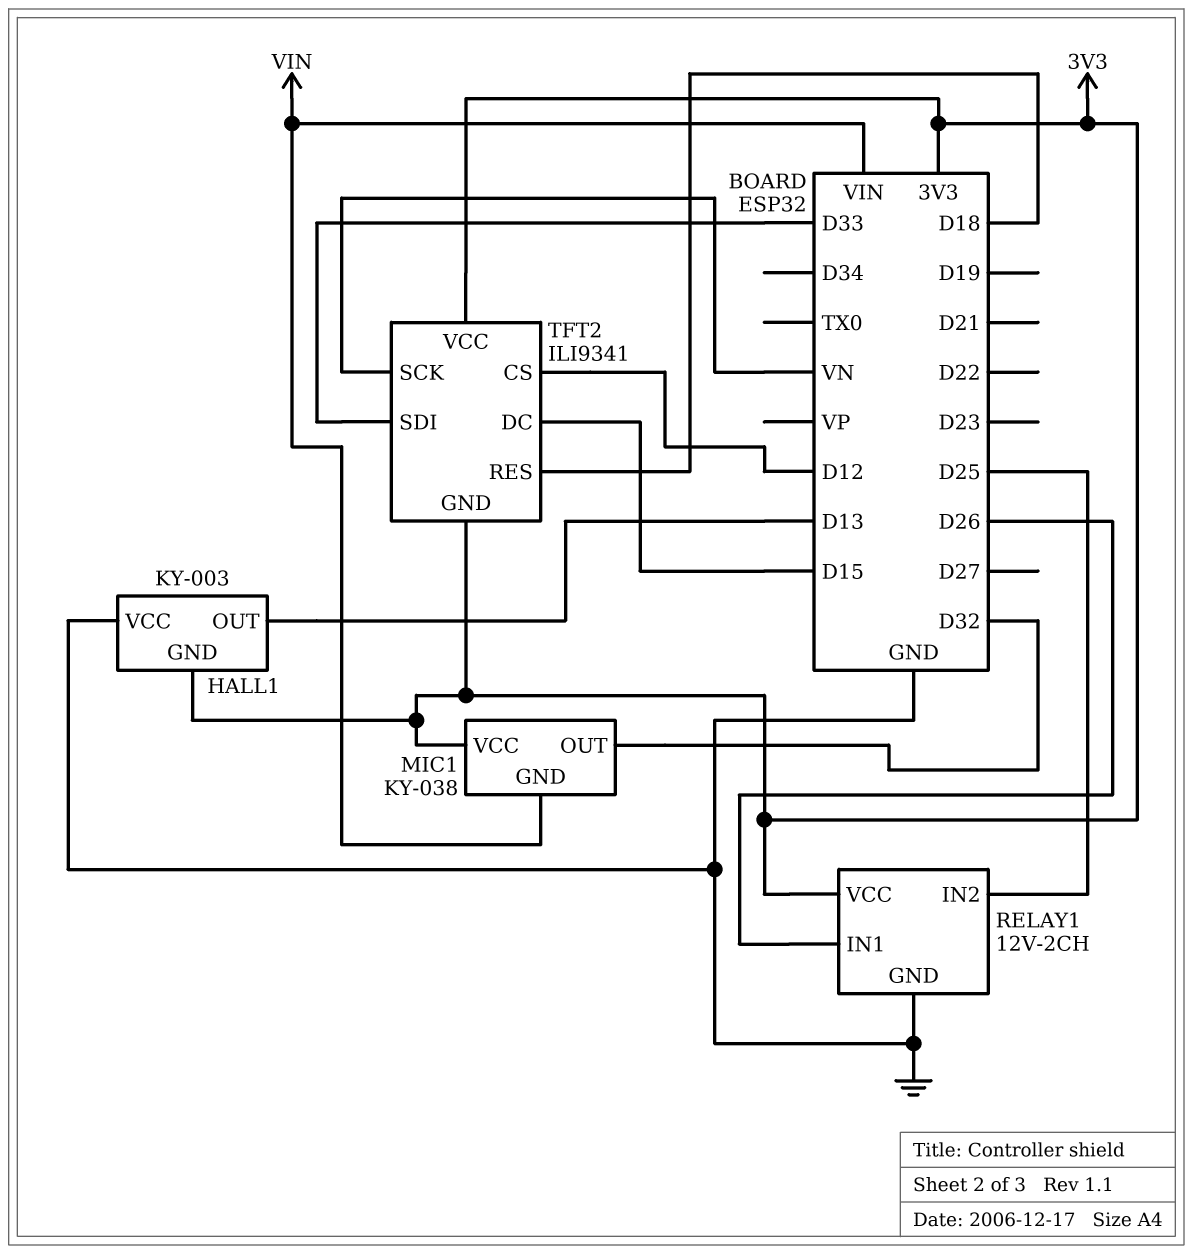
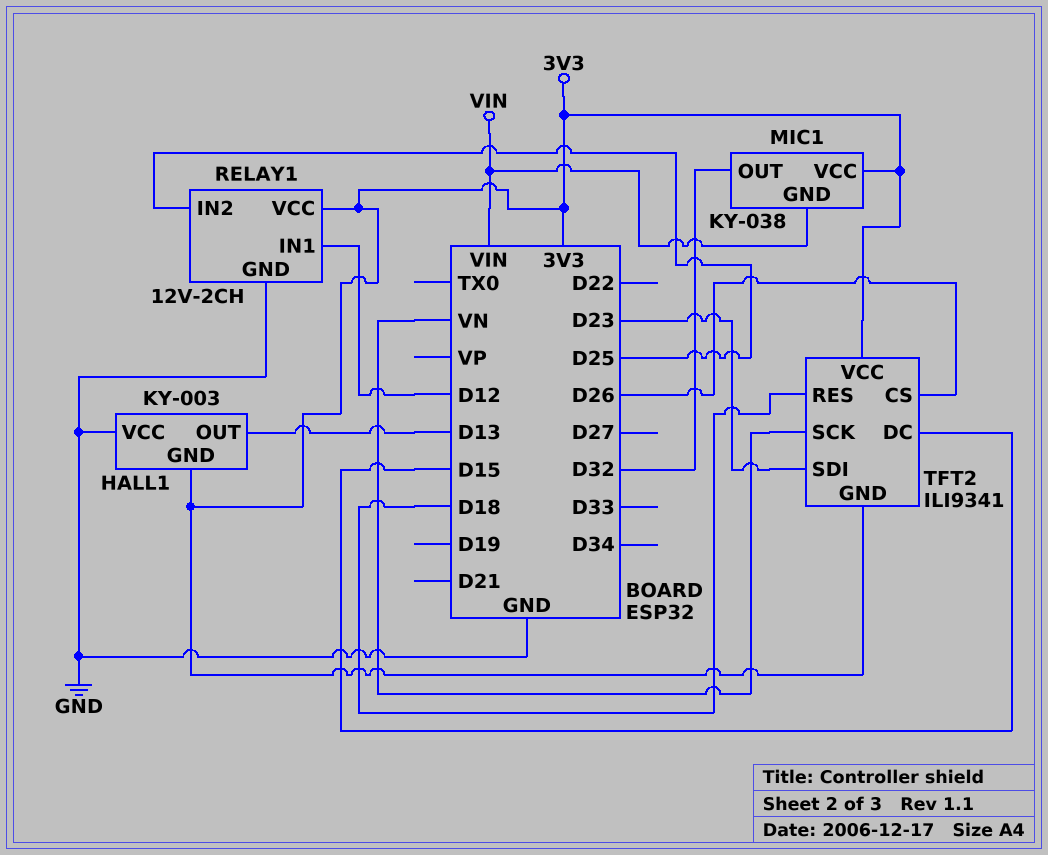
RELAY1 pin IN1: D26 -> D12
TFT2 pin CS: D12 -> D26
TFT2 pin SDI: D33 -> D23

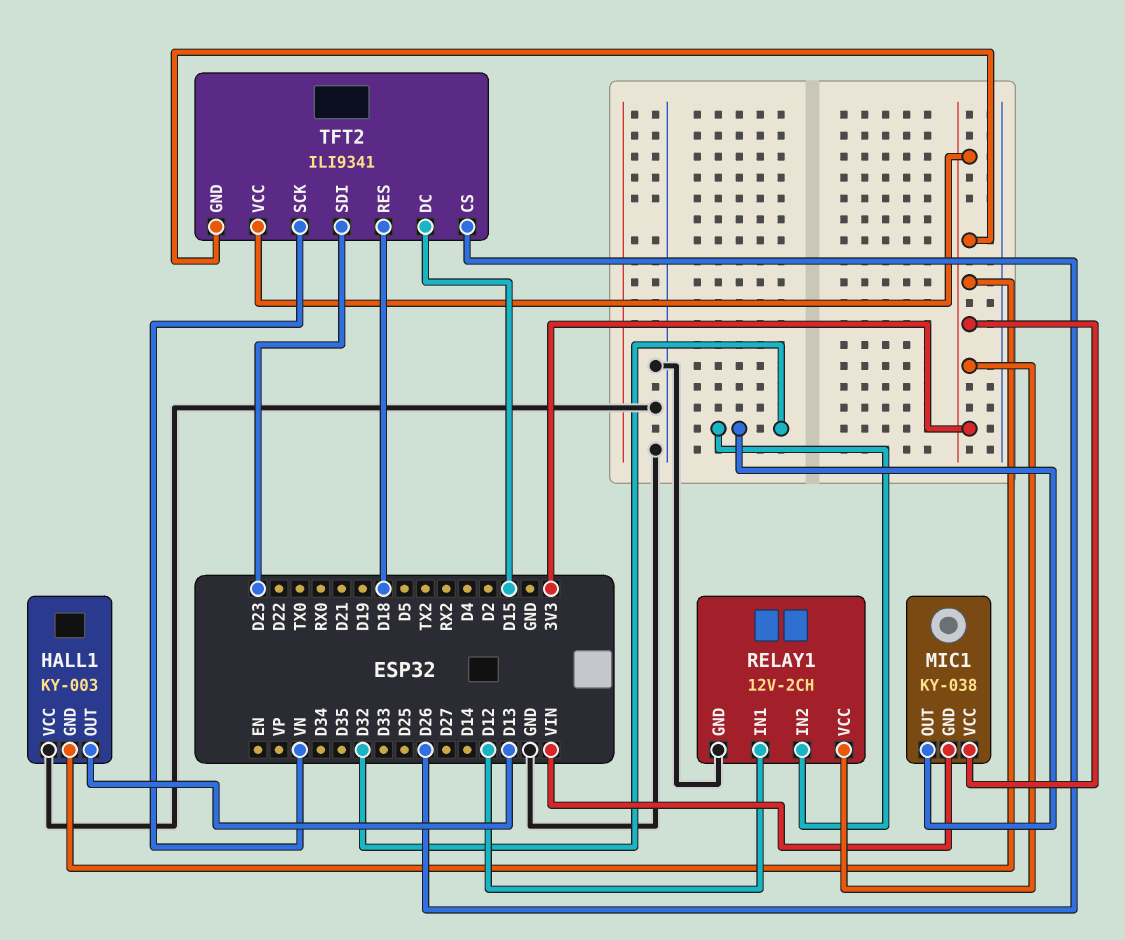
RELAY1 pin IN2: D25 -> D32

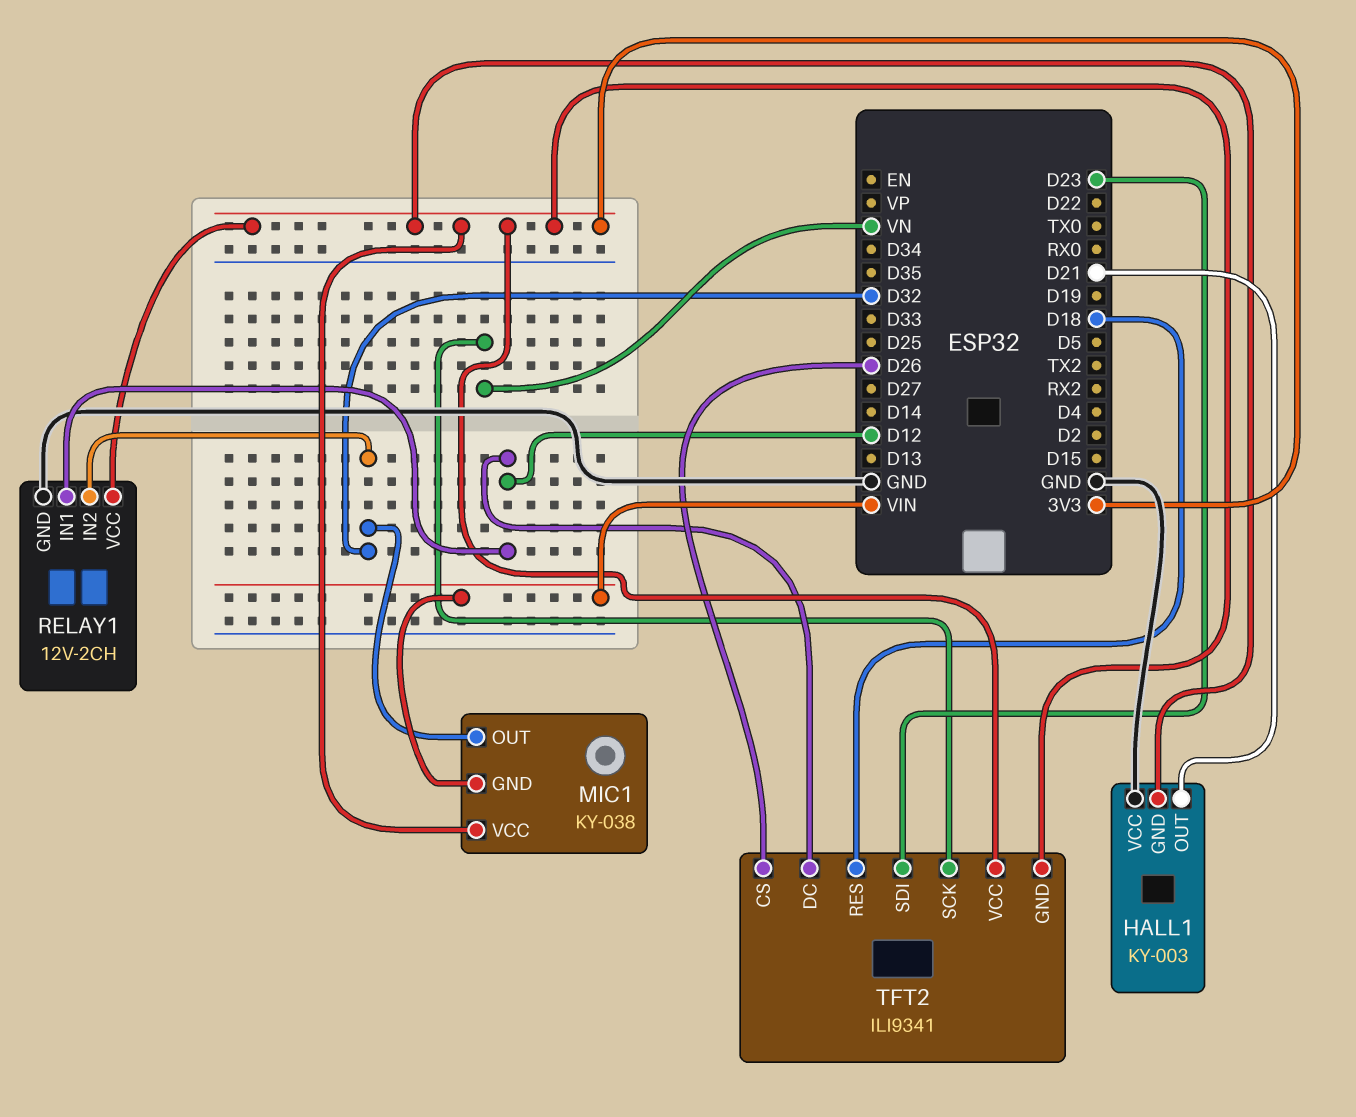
HALL1 pin OUT: D13 -> D21
TFT2 pin DC: D15 -> D12

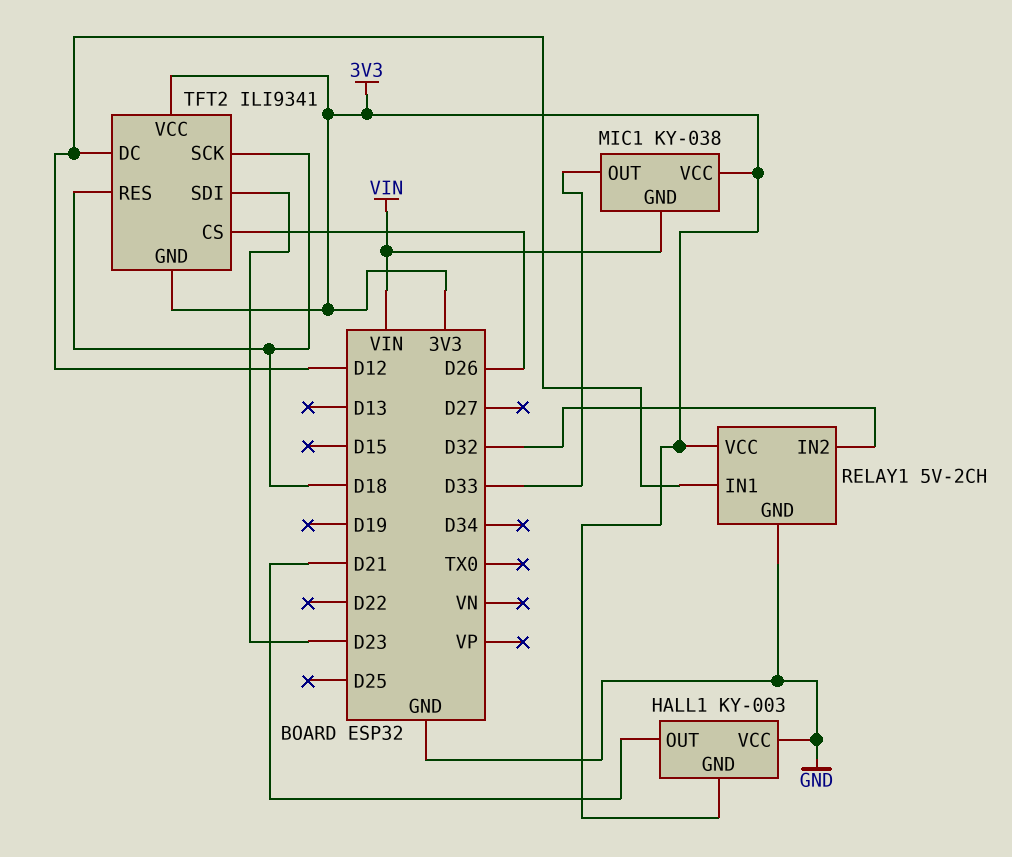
MIC1 pin OUT: D32 -> D33
RELAY1: 12V-2CH -> 5V-2CH
TFT2 pin SCK: VN -> D18

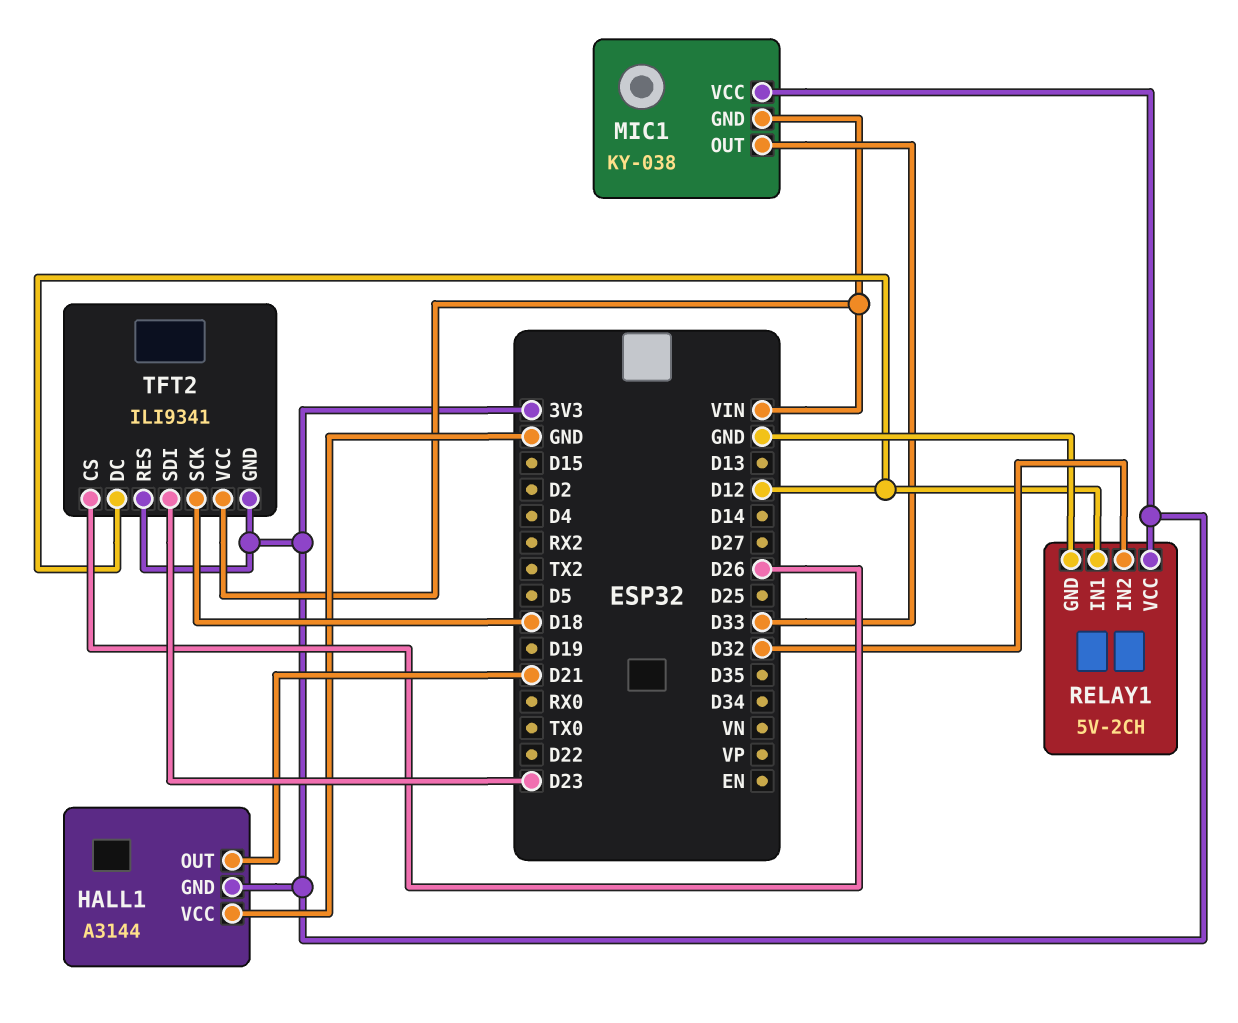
HALL1: KY-003 -> A3144
TFT2 pin RES: D18 -> 3V3
TFT2 pin VCC: 3V3 -> VIN

